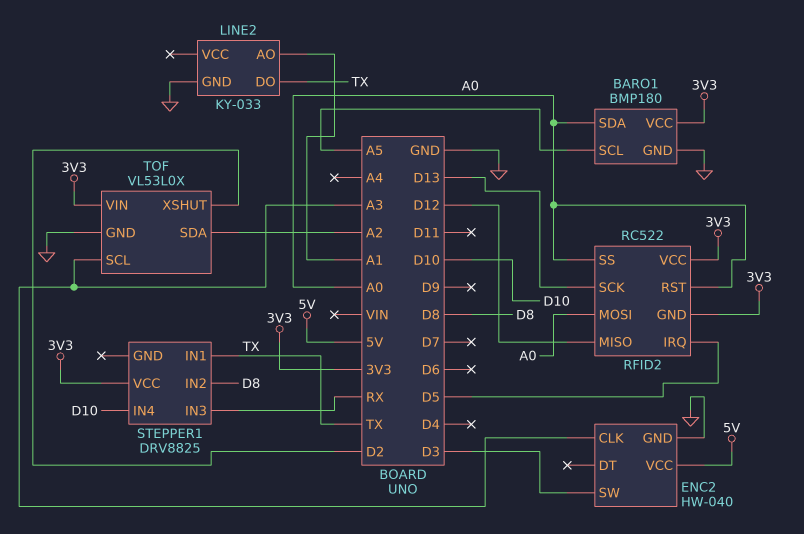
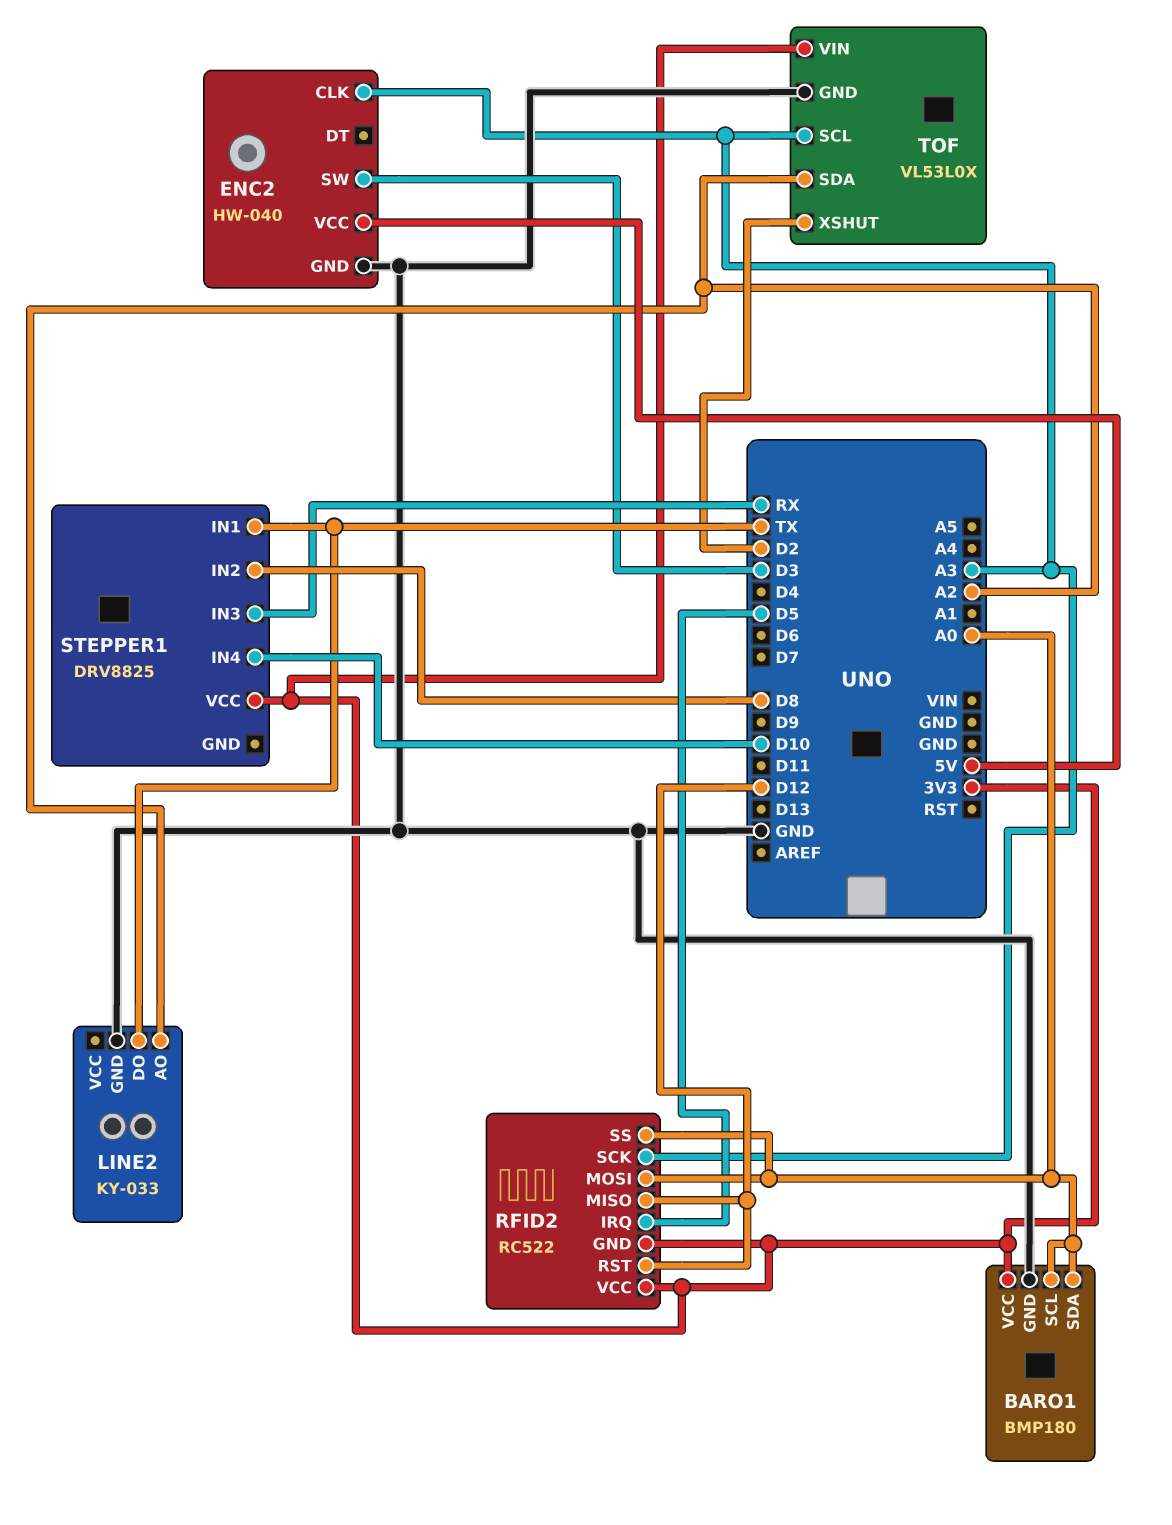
BARO1 pin SCL: A5 -> A0
LINE2 pin AO: A1 -> A2
RFID2 pin RST: A0 -> D12
RFID2 pin SCK: D13 -> A3

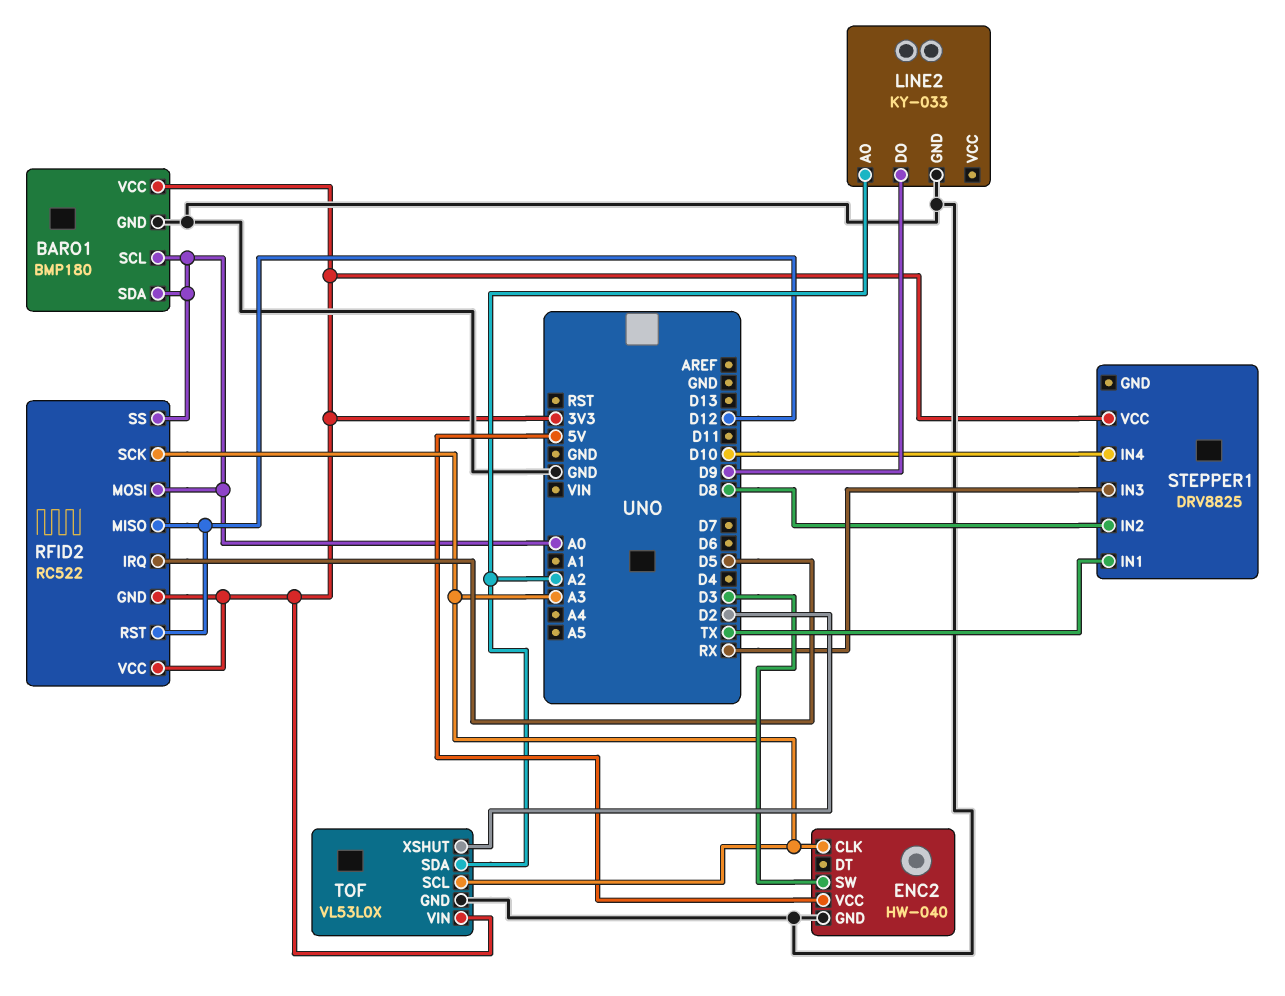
LINE2 pin DO: TX -> D9

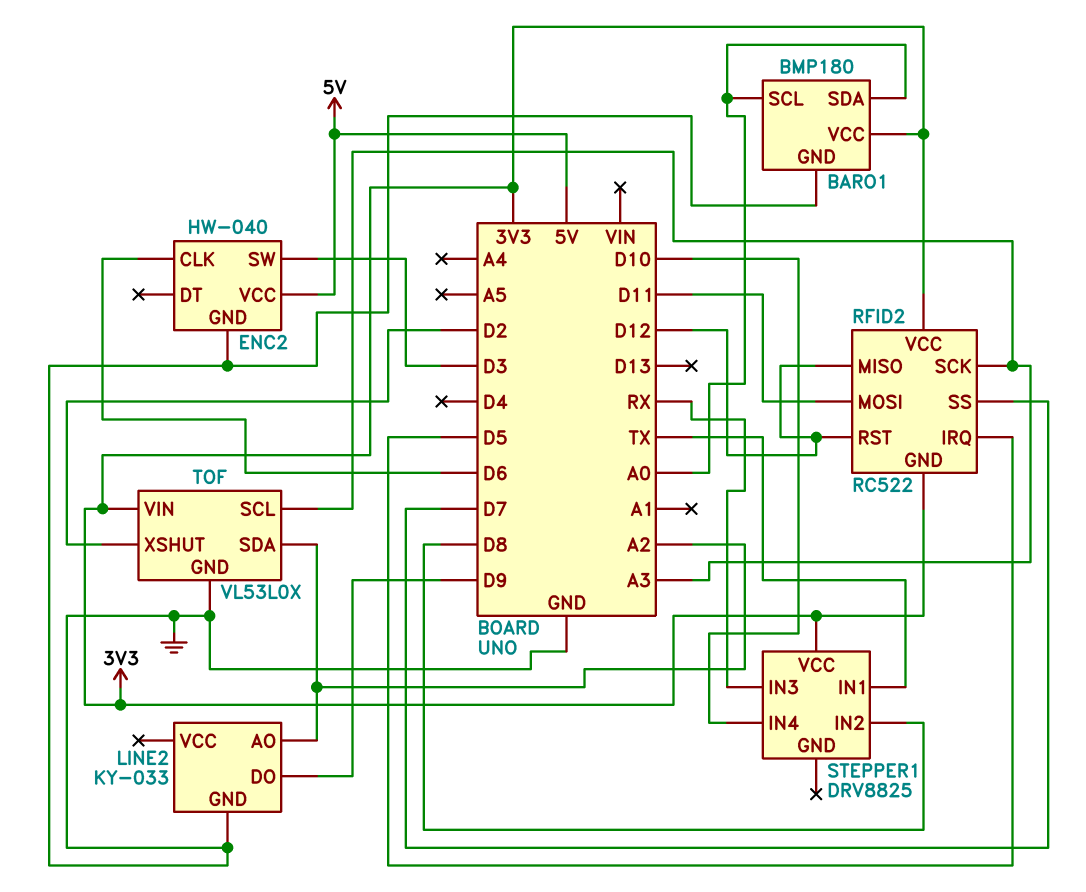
ENC2 pin CLK: A3 -> D6
RFID2 pin MOSI: A0 -> D11
RFID2 pin SS: A0 -> D7

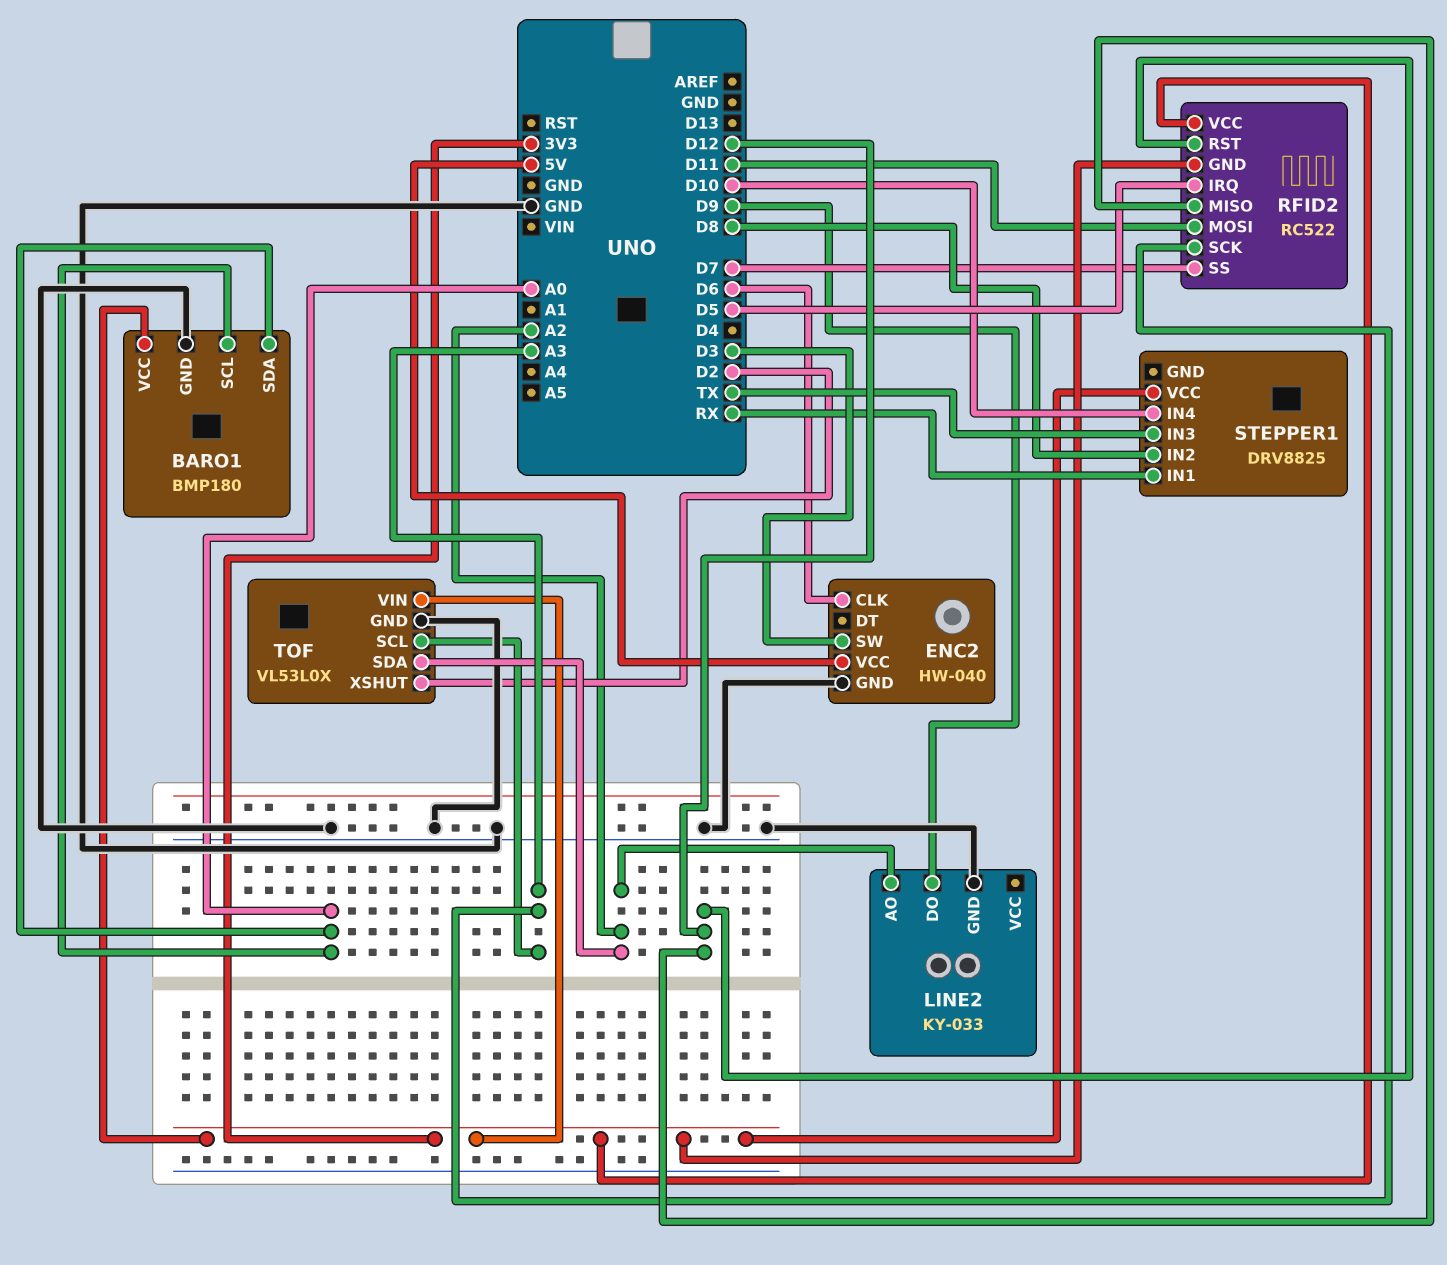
STEPPER1 pin IN1: TX -> RX
STEPPER1 pin IN3: RX -> TX

